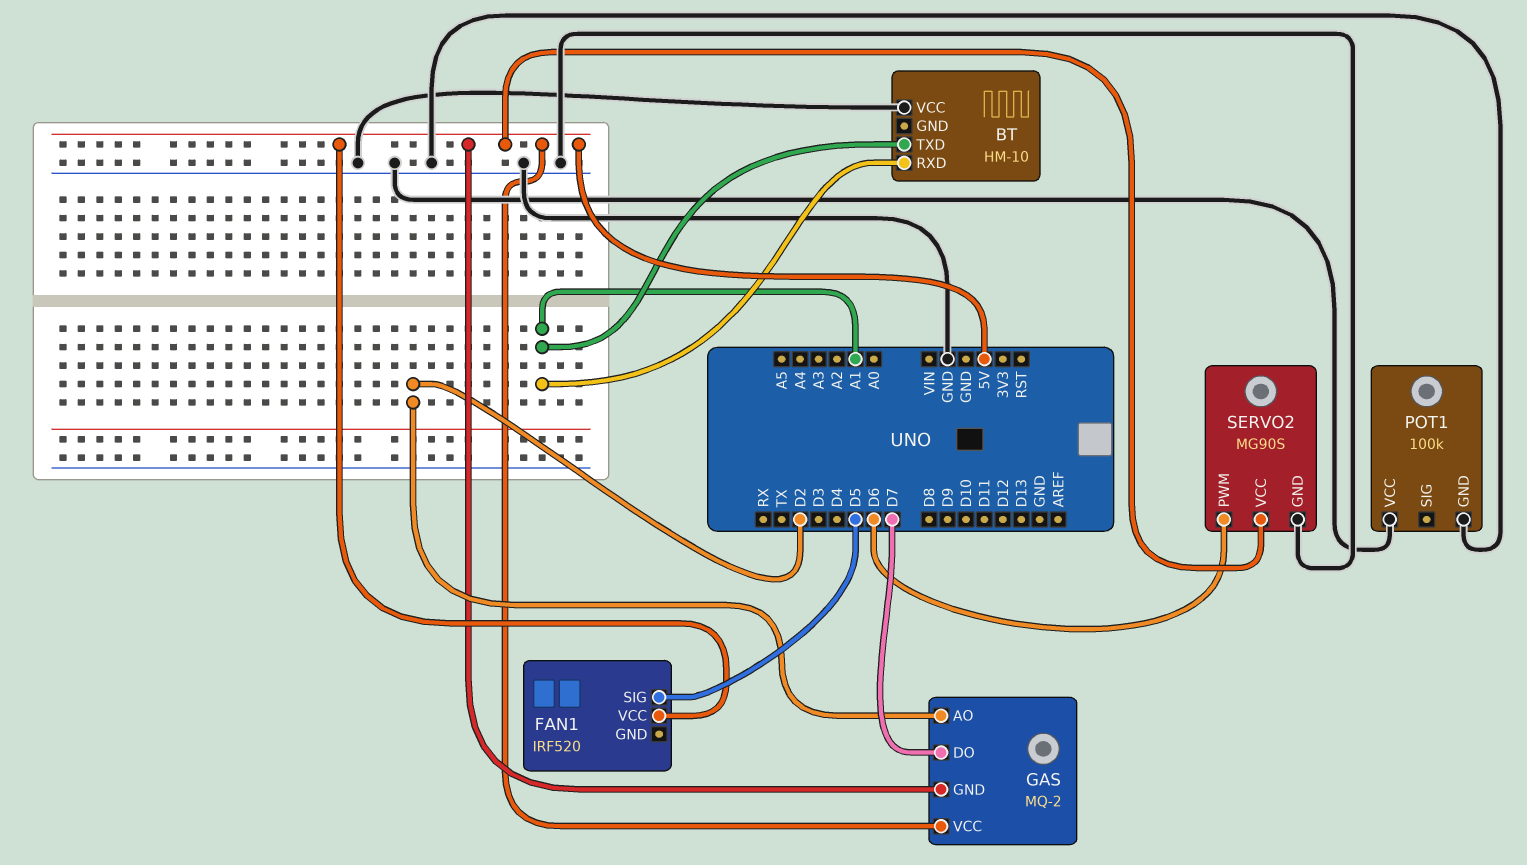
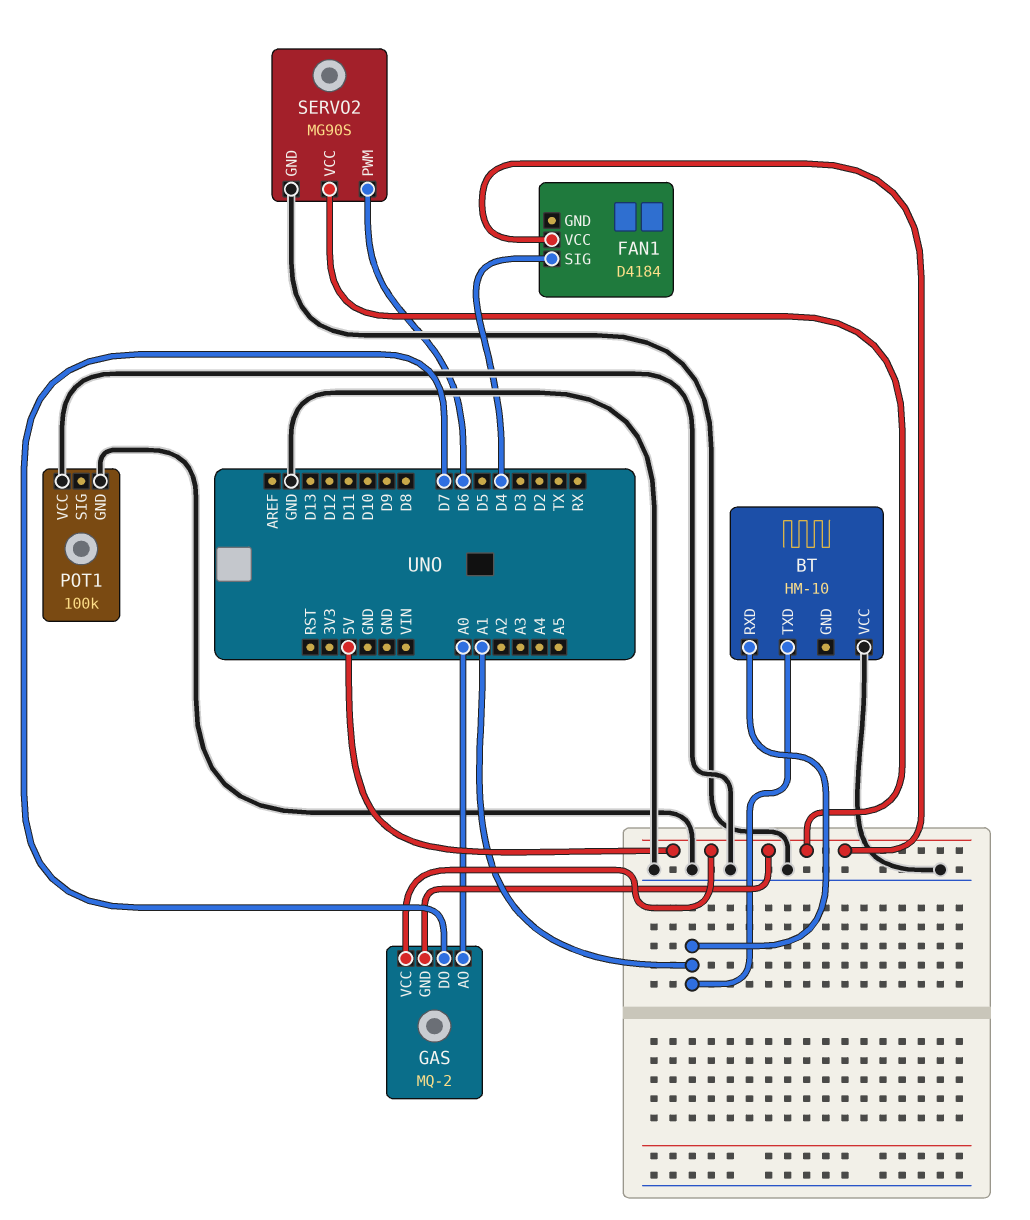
FAN1: IRF520 -> D4184
FAN1 pin SIG: D5 -> D4
GAS pin AO: D2 -> A0

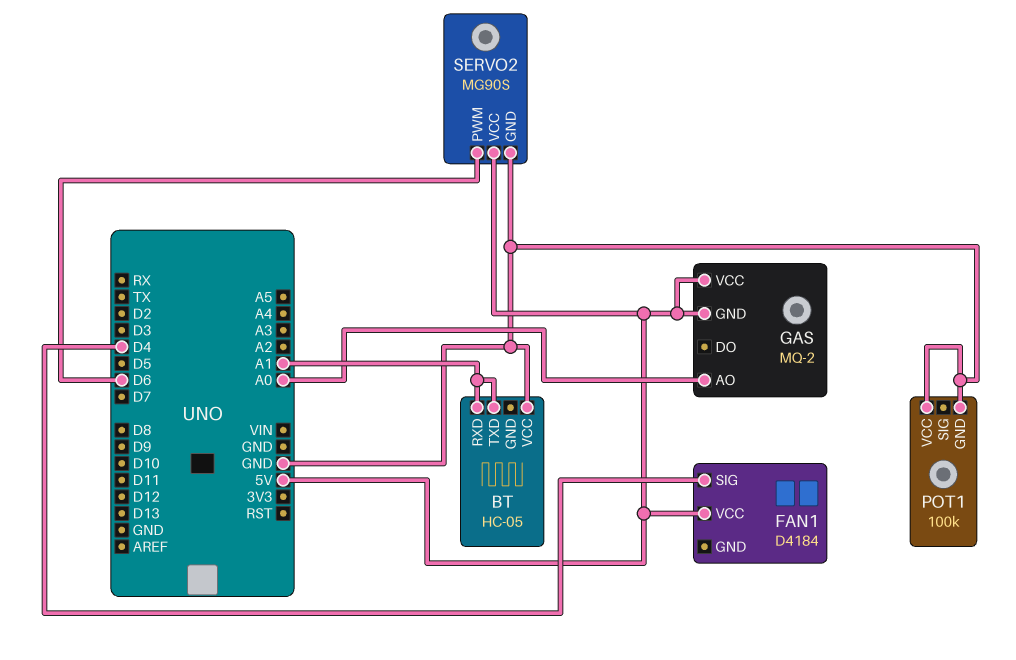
BT: HM-10 -> HC-05
GAS pin DO: D7 -> none

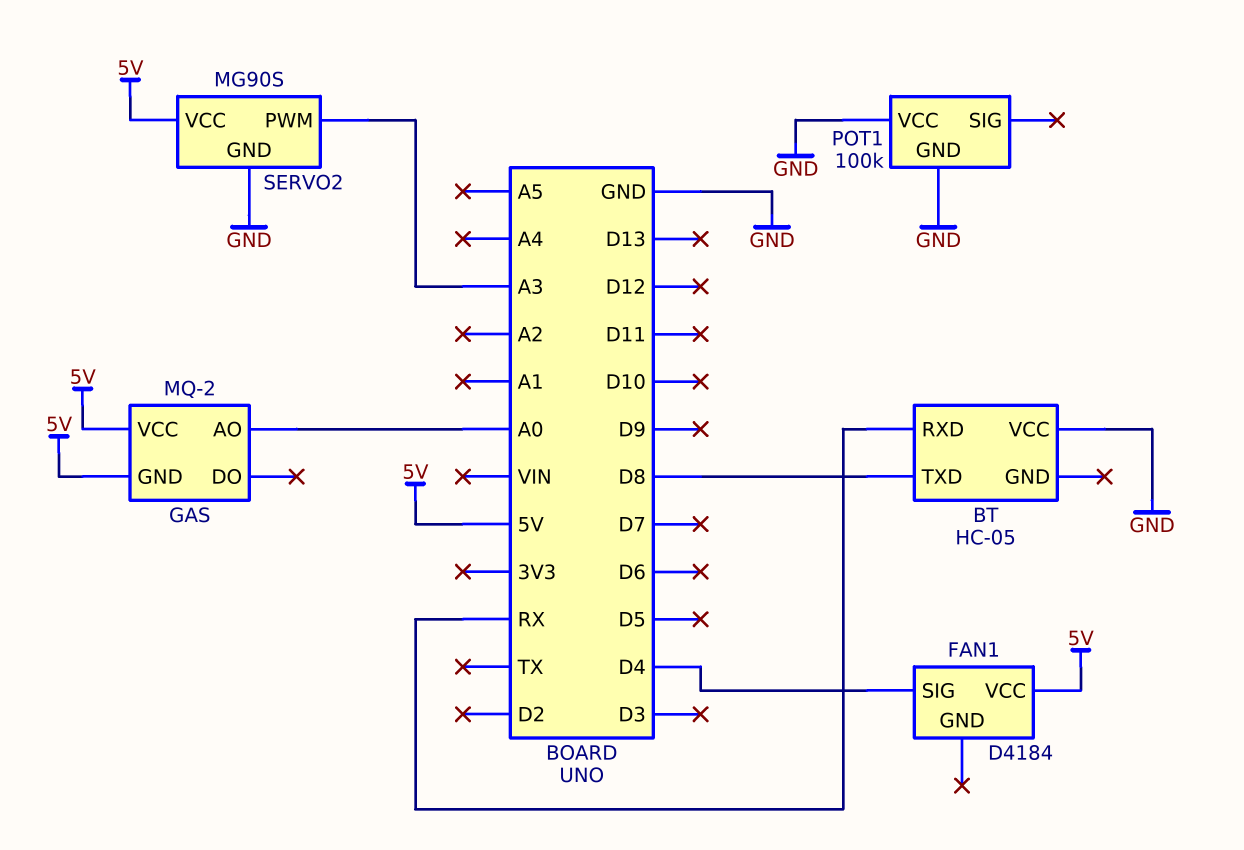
BT pin RXD: A1 -> RX
BT pin TXD: A1 -> D8
SERVO2 pin PWM: D6 -> A3

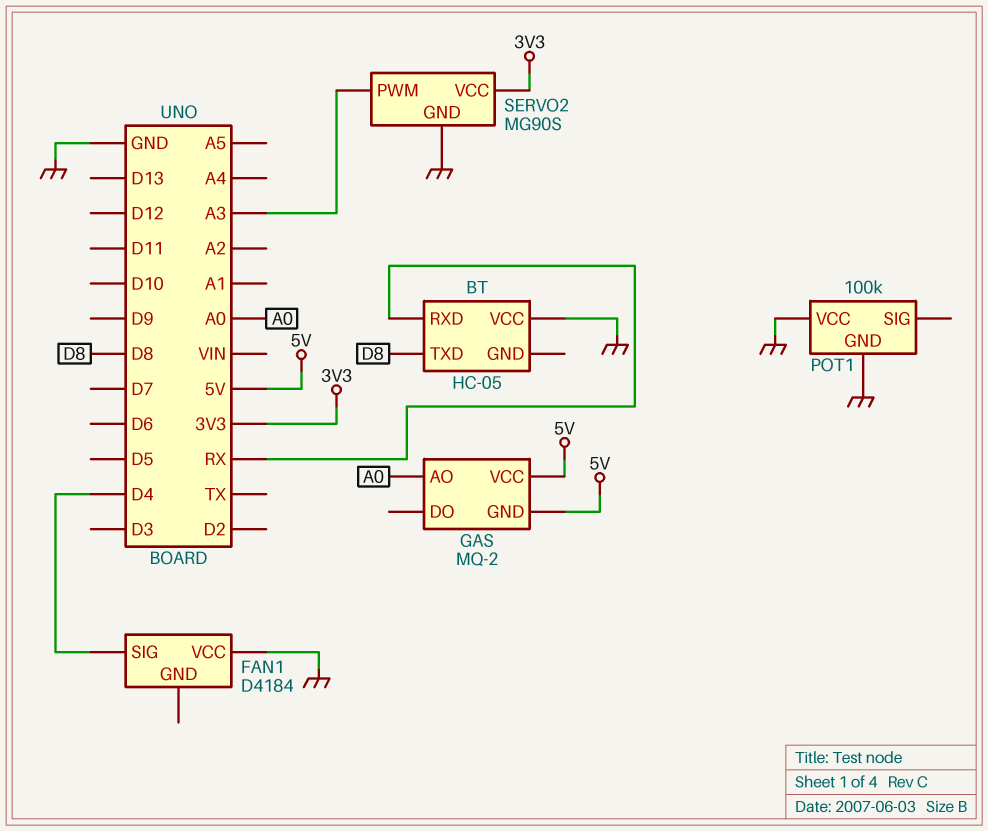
FAN1 pin VCC: 5V -> GND
SERVO2 pin VCC: 5V -> 3V3

